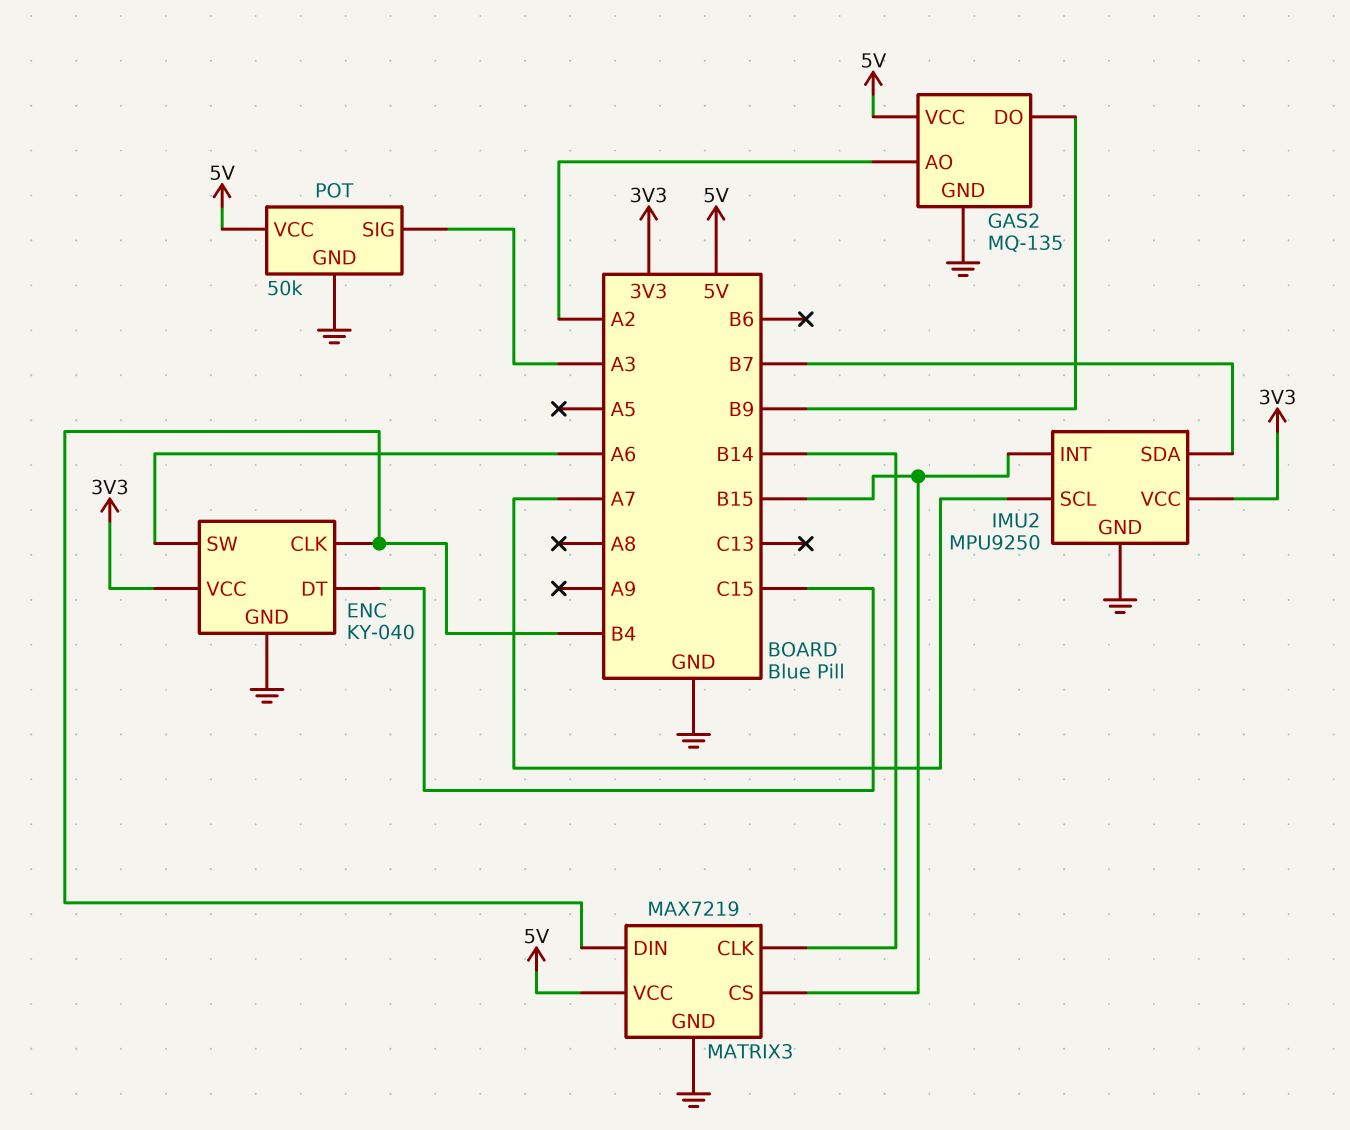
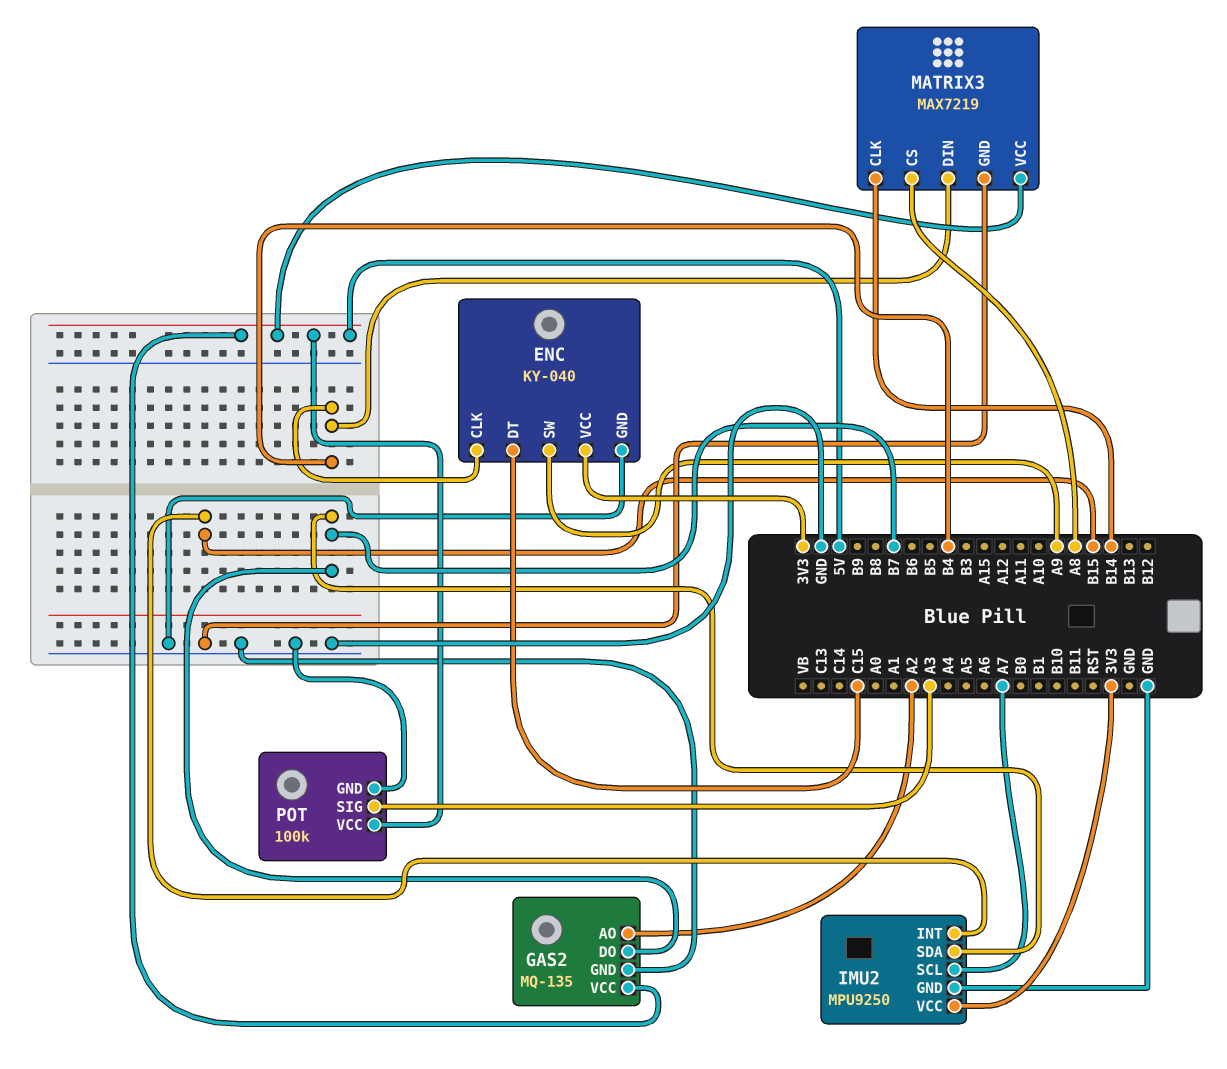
ENC pin SW: A6 -> A9
GAS2 pin DO: B9 -> B7
MATRIX3 pin CS: B15 -> A8
POT: 50k -> 100k

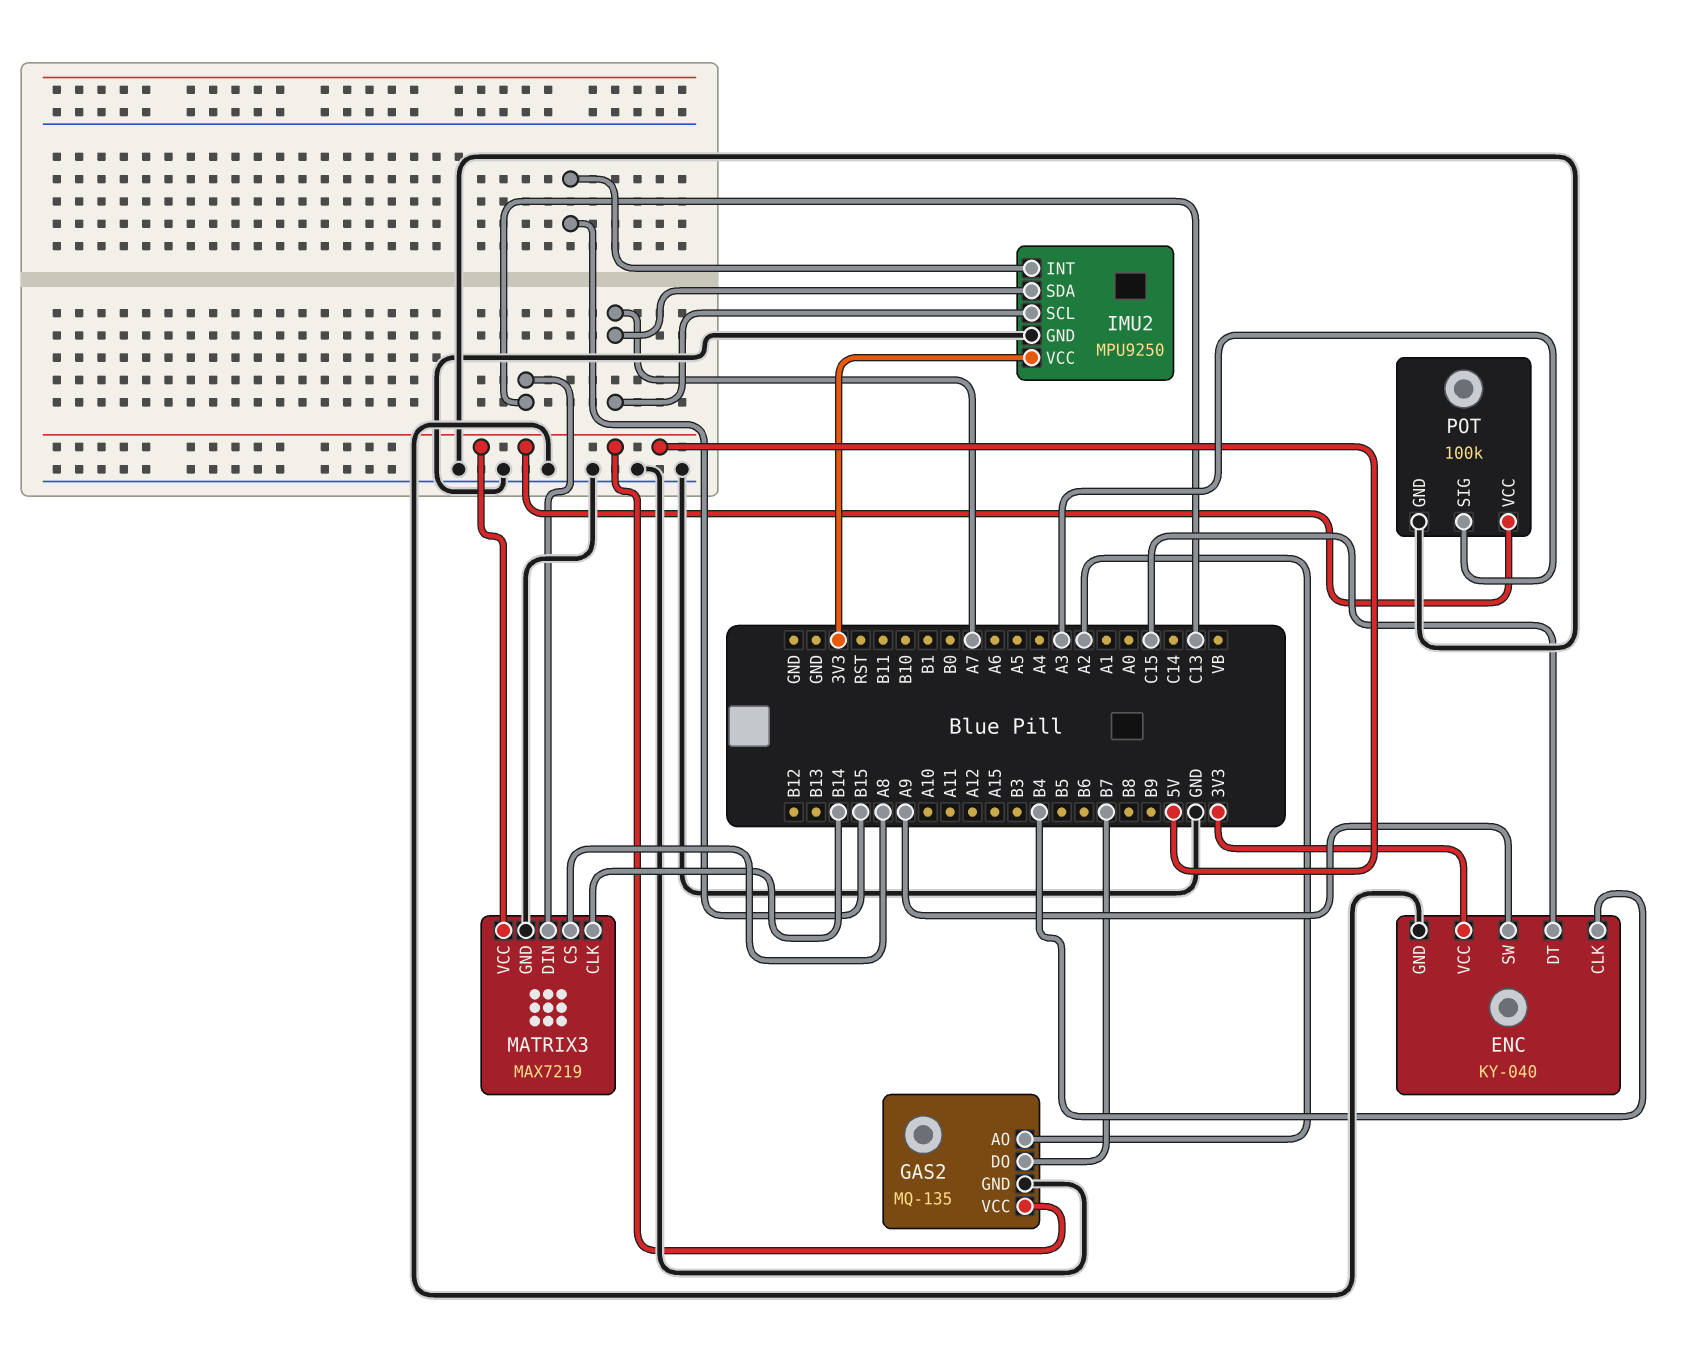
IMU2 pin SDA: B7 -> A7
MATRIX3 pin DIN: B4 -> C13

